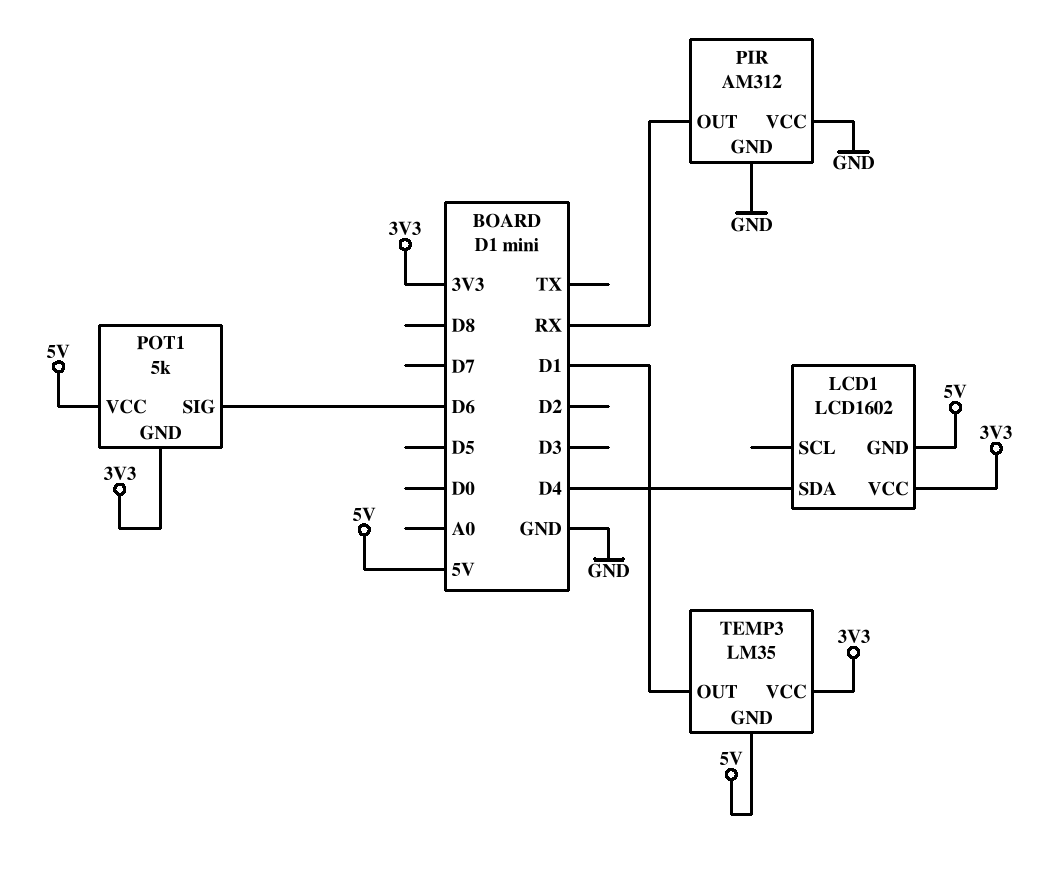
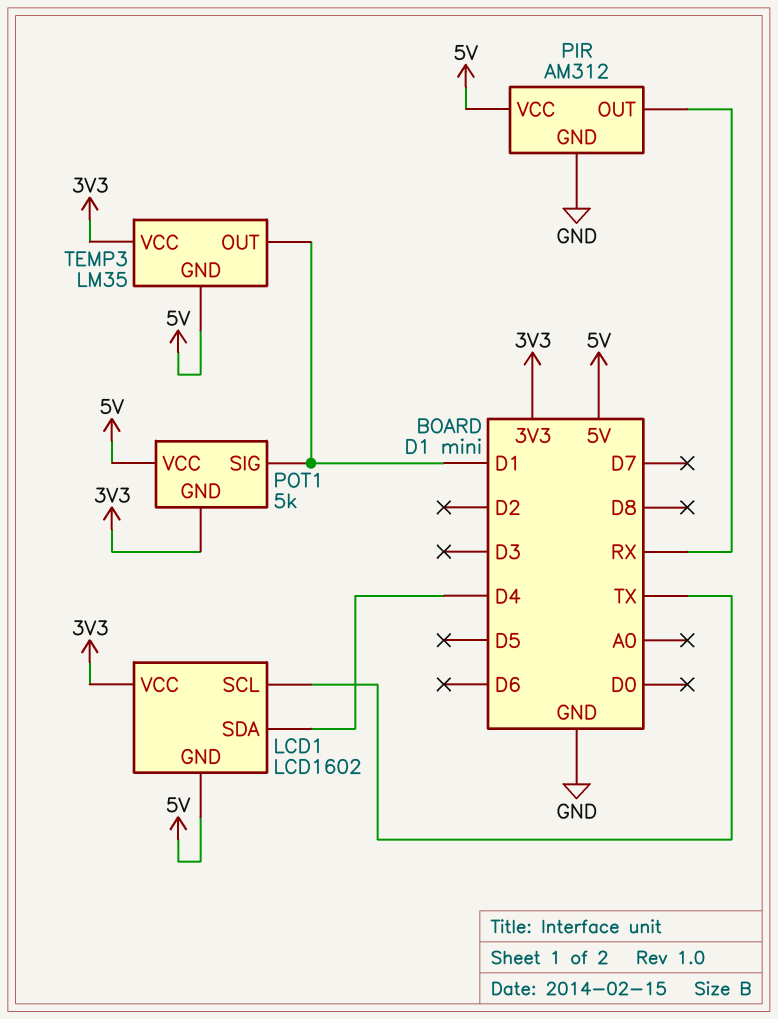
LCD1 pin SCL: none -> TX
PIR pin VCC: GND -> 5V
POT1 pin SIG: D6 -> D1

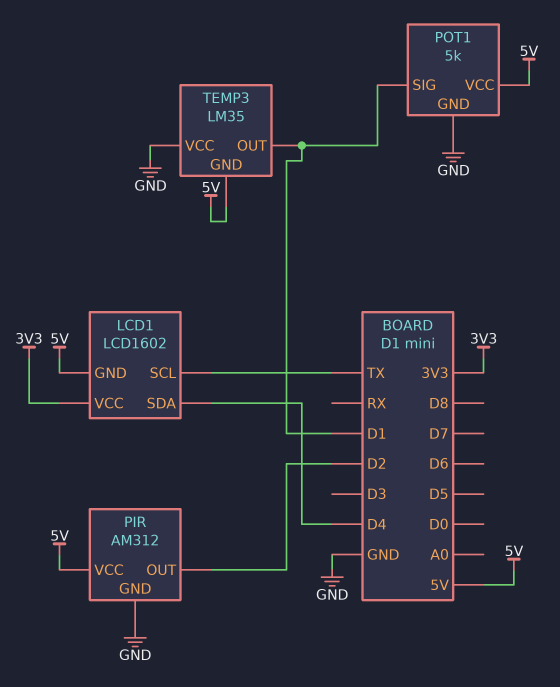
PIR pin OUT: RX -> D2
POT1 pin GND: 3V3 -> GND
TEMP3 pin VCC: 3V3 -> GND

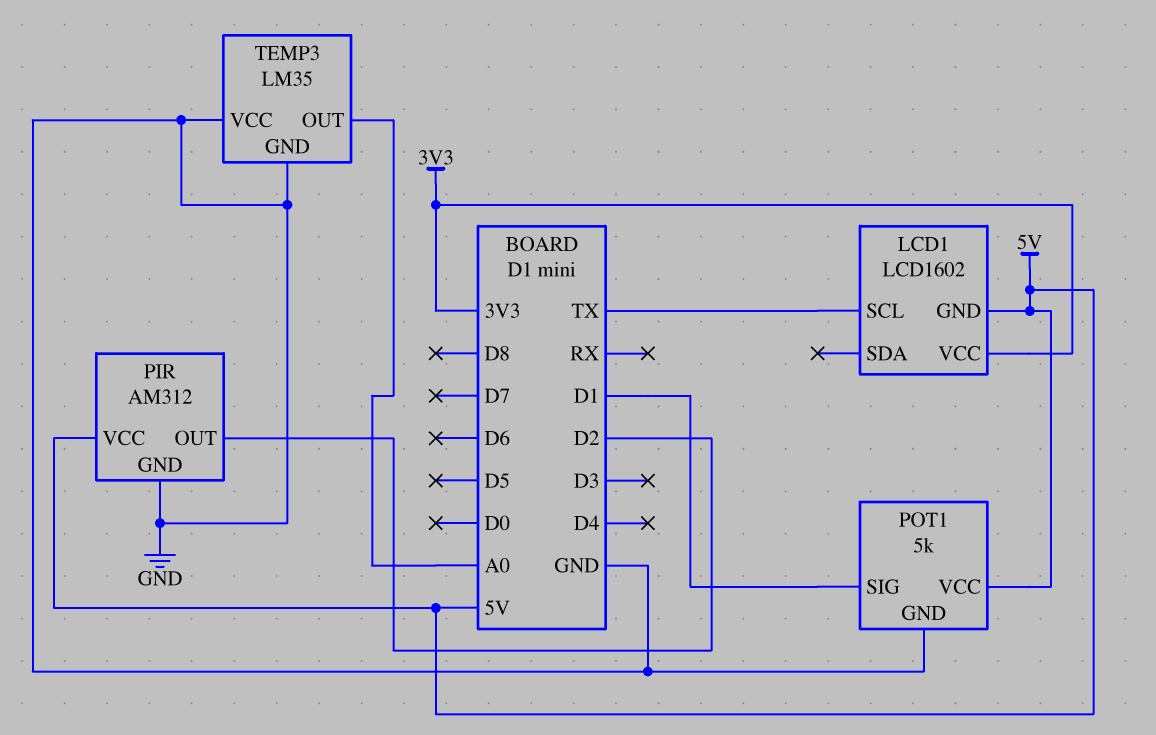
LCD1 pin SDA: D4 -> none
TEMP3 pin GND: 5V -> GND
TEMP3 pin OUT: D1 -> A0

